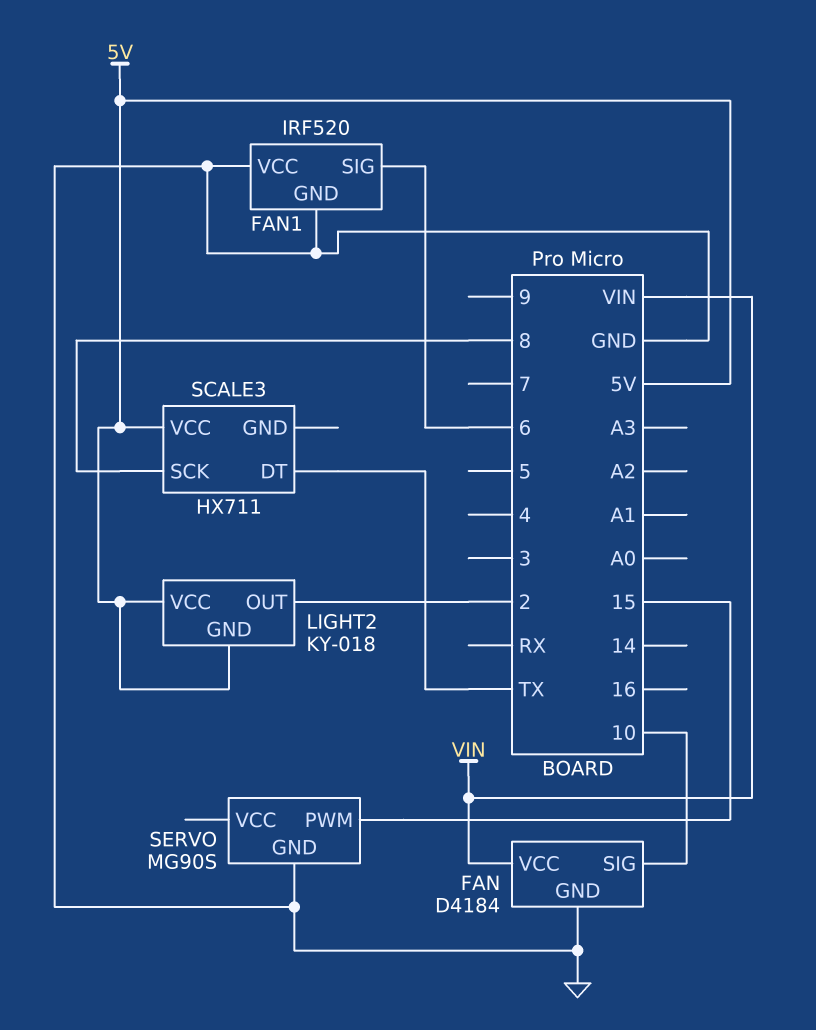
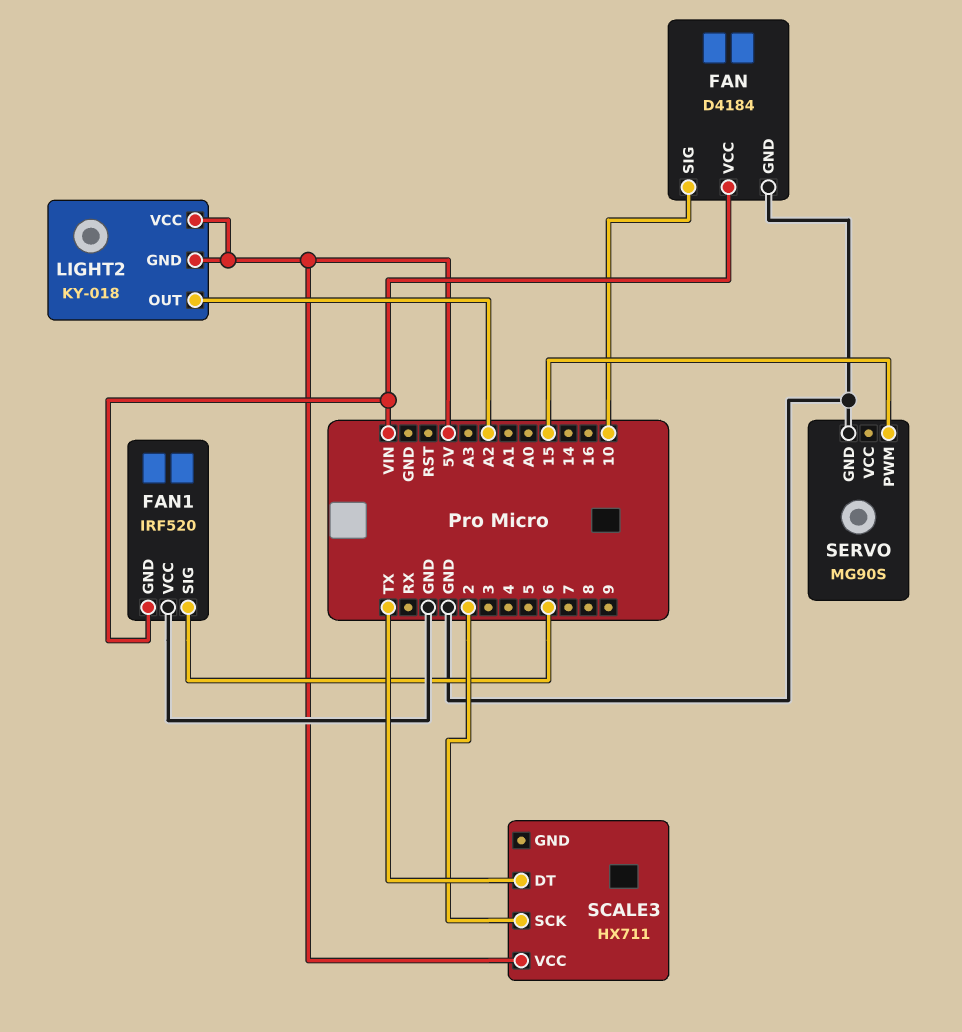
FAN1 pin GND: GND -> VIN
LIGHT2 pin OUT: 2 -> A2
SCALE3 pin SCK: 8 -> 2

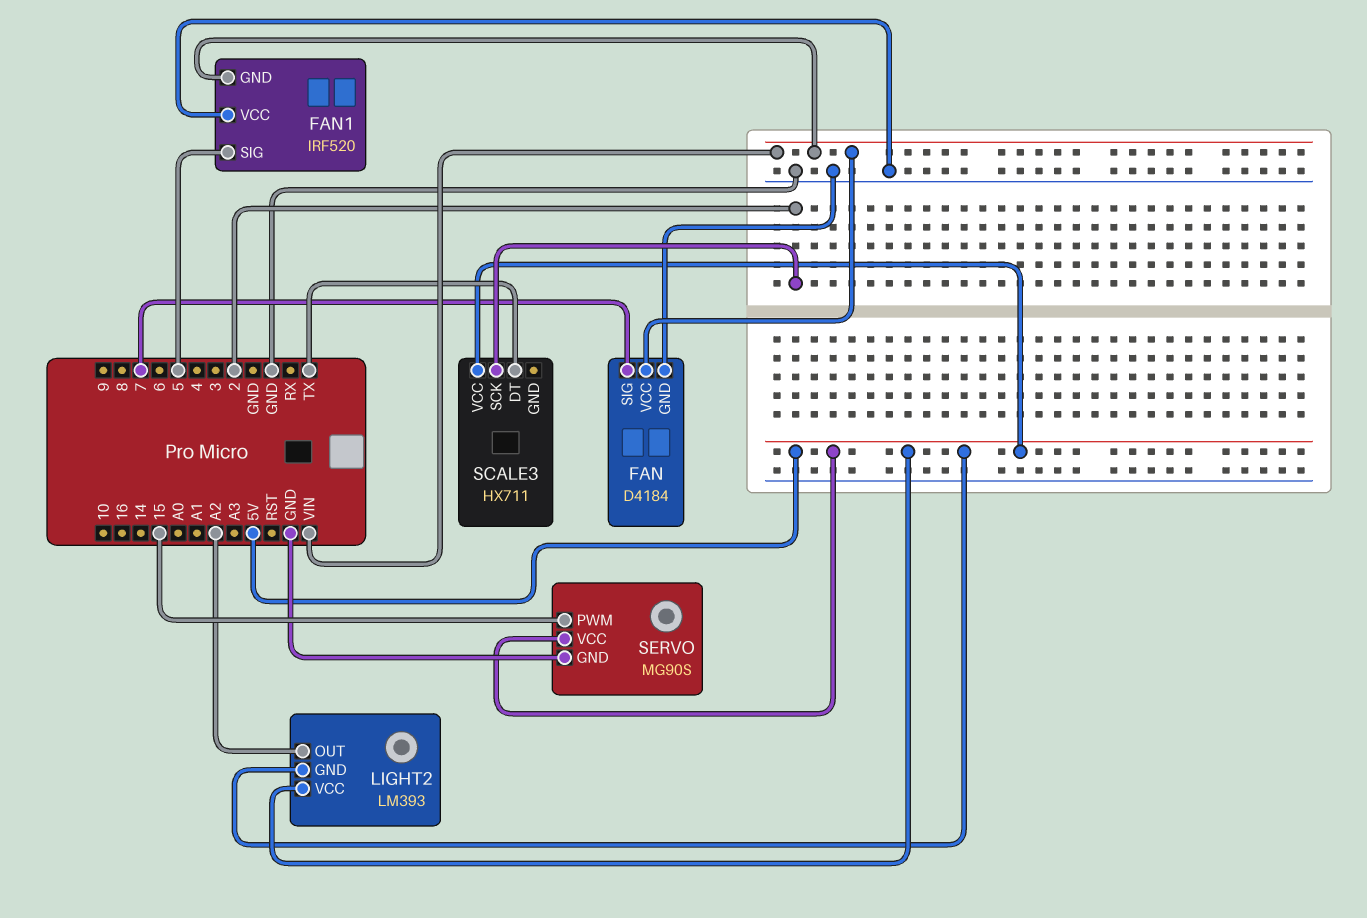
FAN pin SIG: 10 -> 7
FAN1 pin SIG: 6 -> 5
LIGHT2: KY-018 -> LM393
SERVO pin VCC: none -> 5V

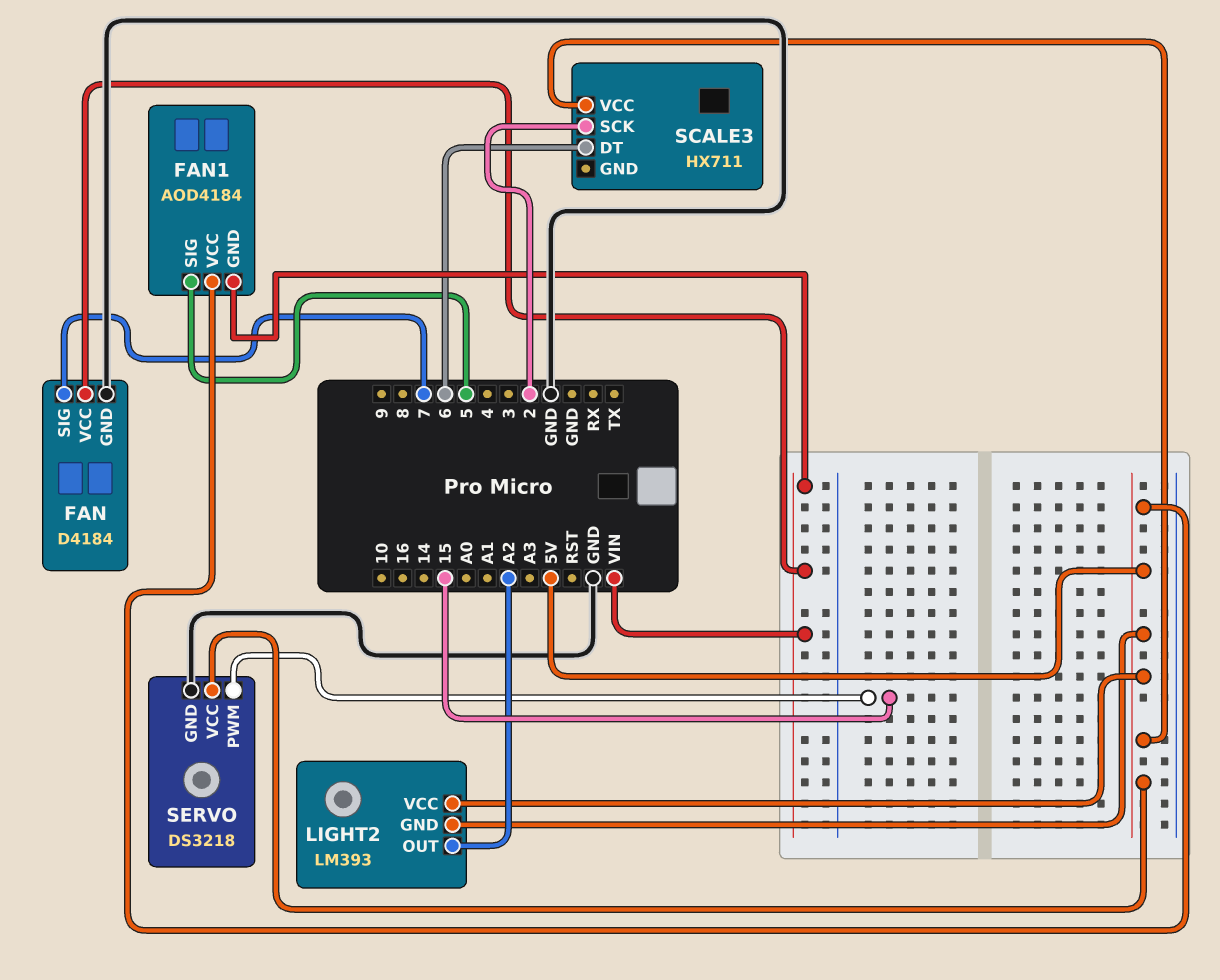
FAN1: IRF520 -> AOD4184
FAN1 pin VCC: GND -> 5V
SCALE3 pin DT: TX -> 6
SERVO: MG90S -> DS3218

